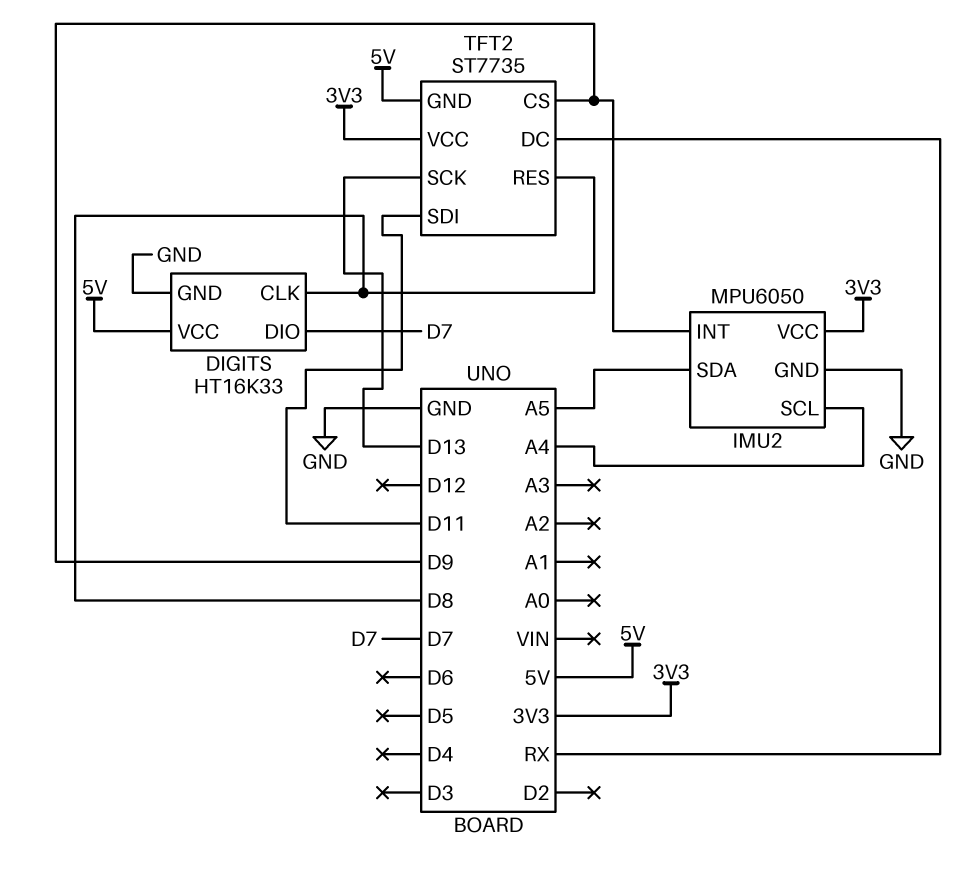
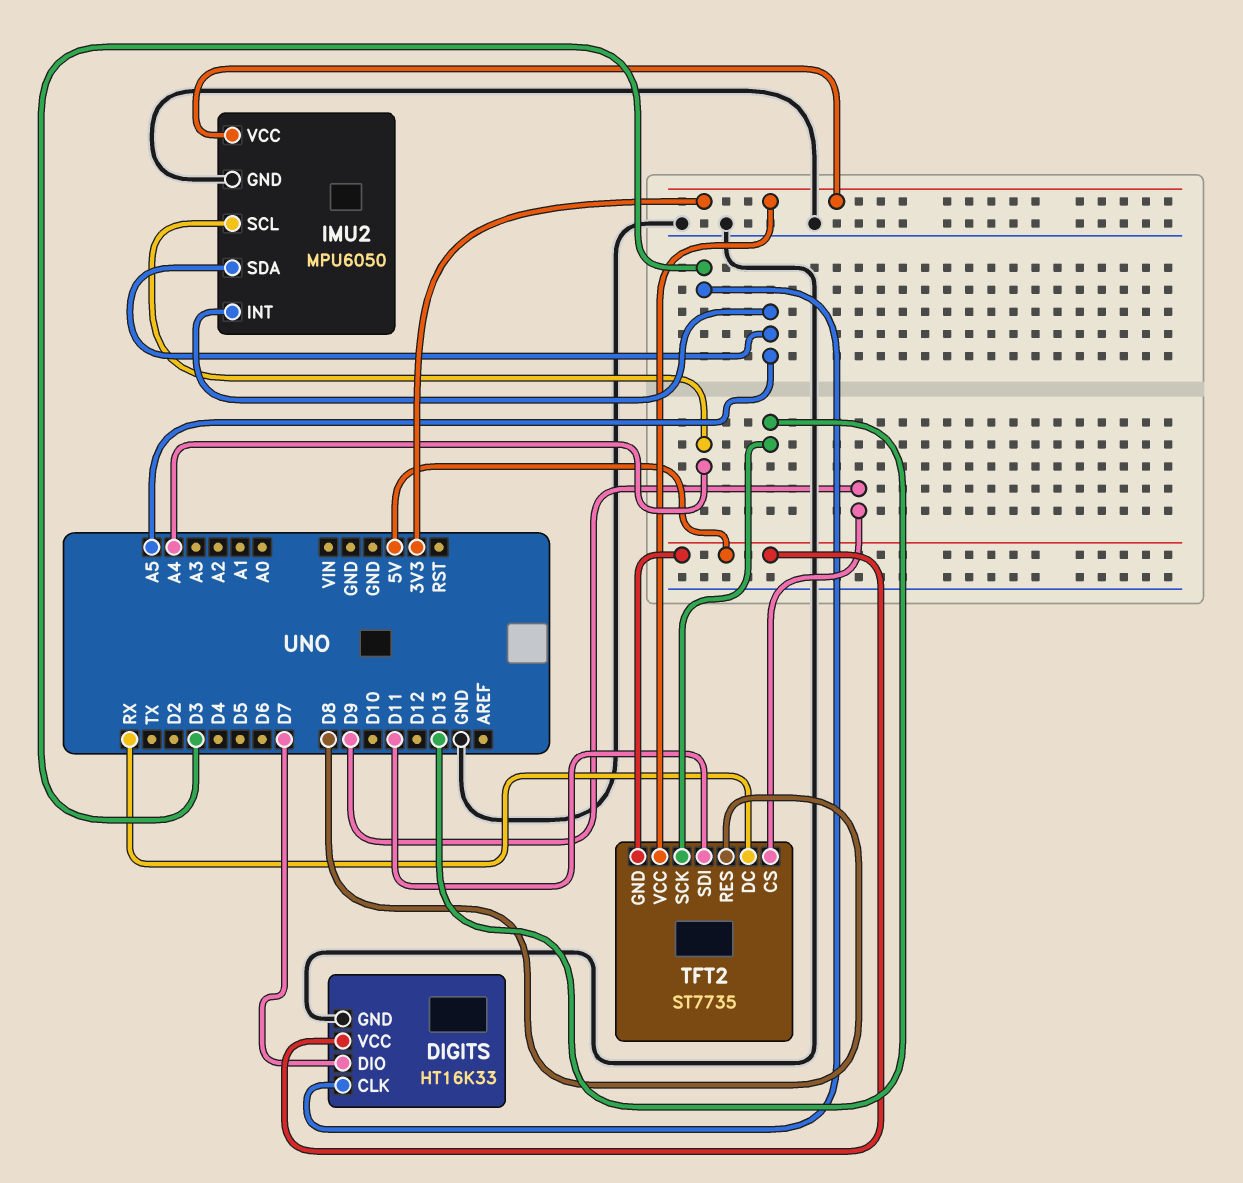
DIGITS pin CLK: D8 -> D3
IMU2 pin INT: D9 -> A5

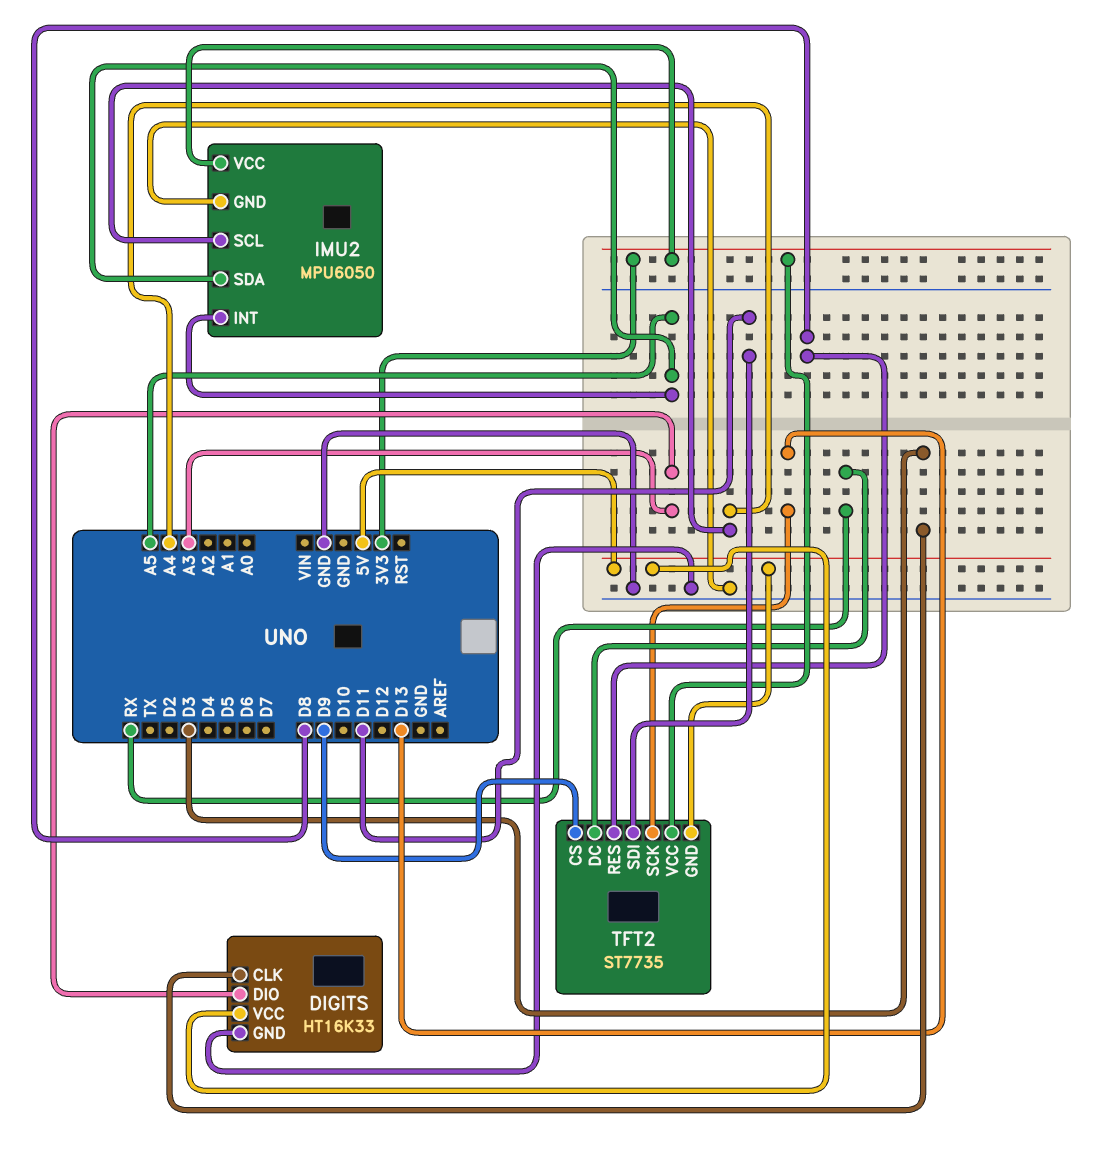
DIGITS pin DIO: D7 -> A3

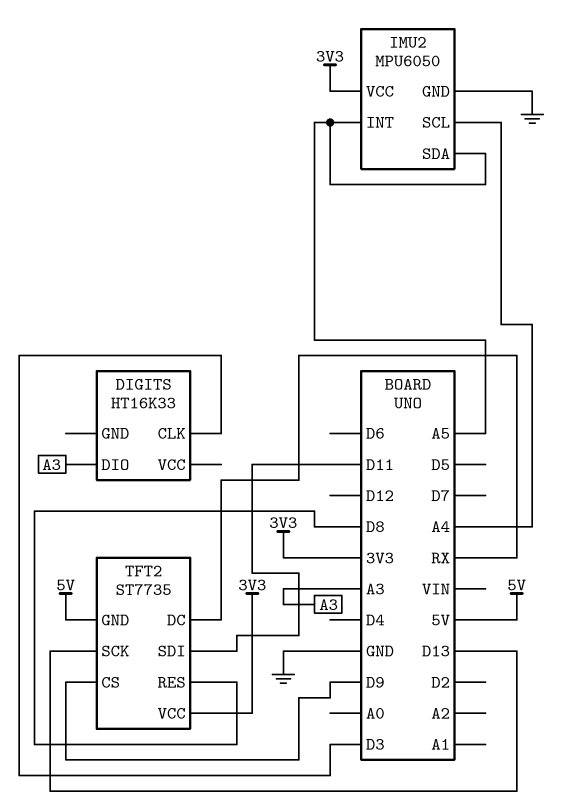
DIGITS pin GND: GND -> none
DIGITS pin VCC: 5V -> none

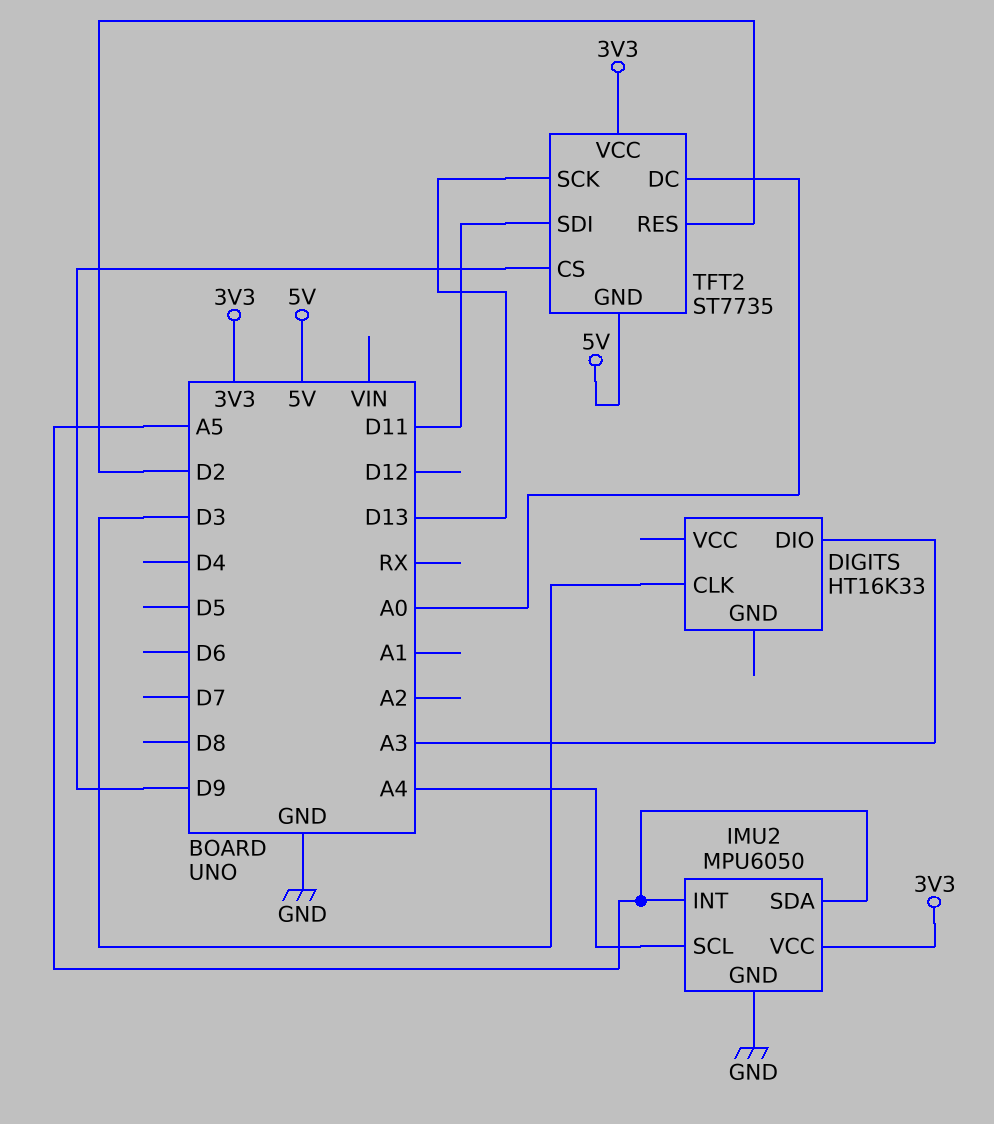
TFT2 pin DC: RX -> A0
TFT2 pin RES: D8 -> D2

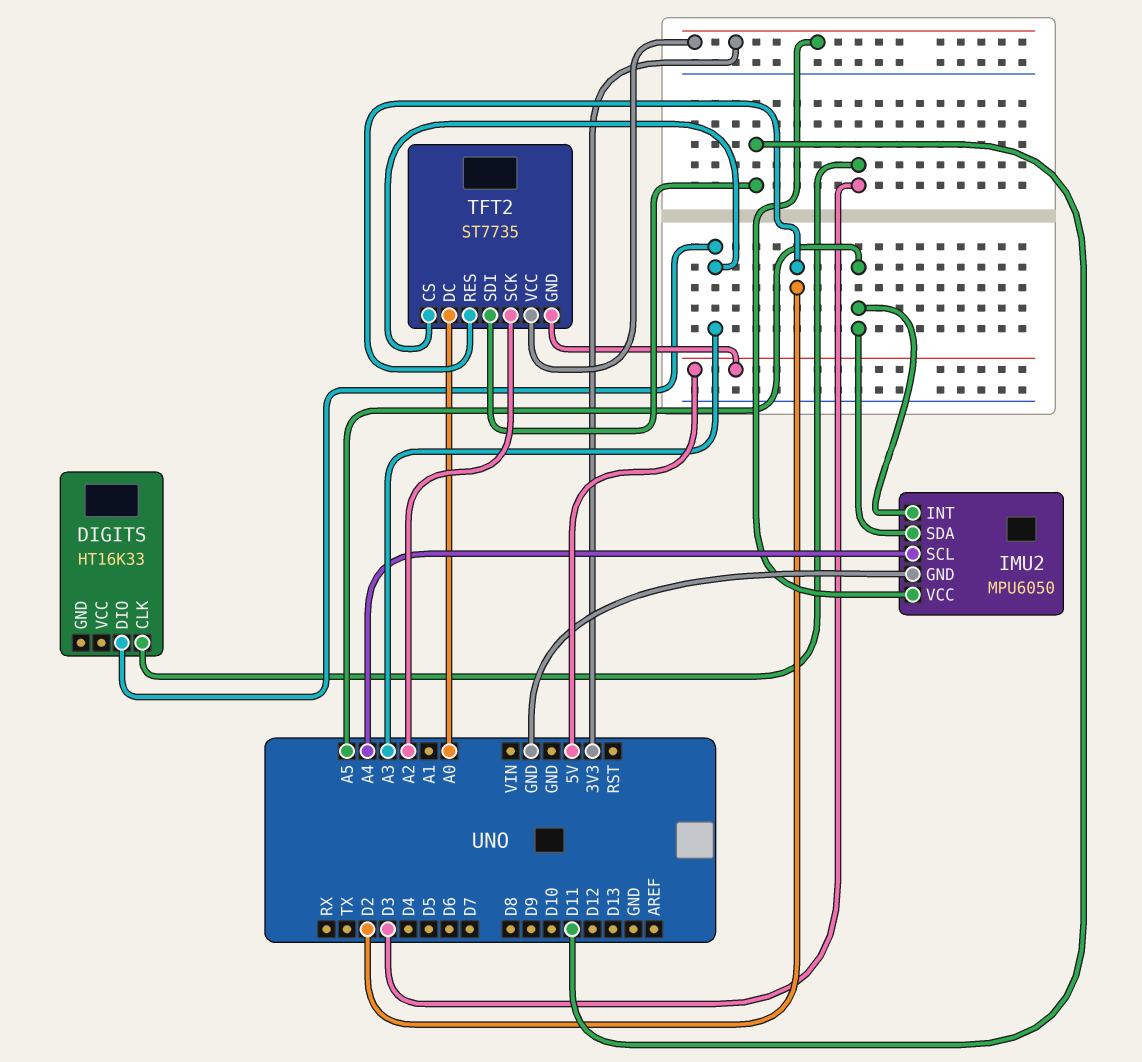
TFT2 pin CS: D9 -> A3
TFT2 pin SCK: D13 -> A2

